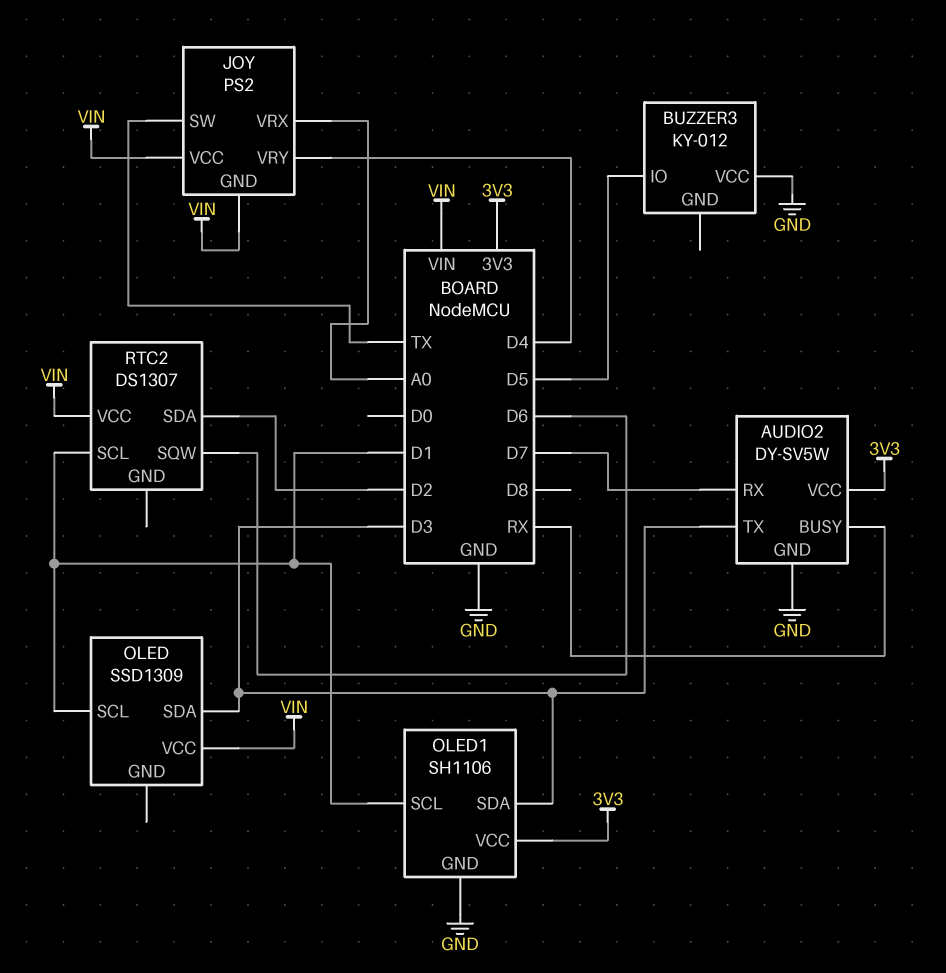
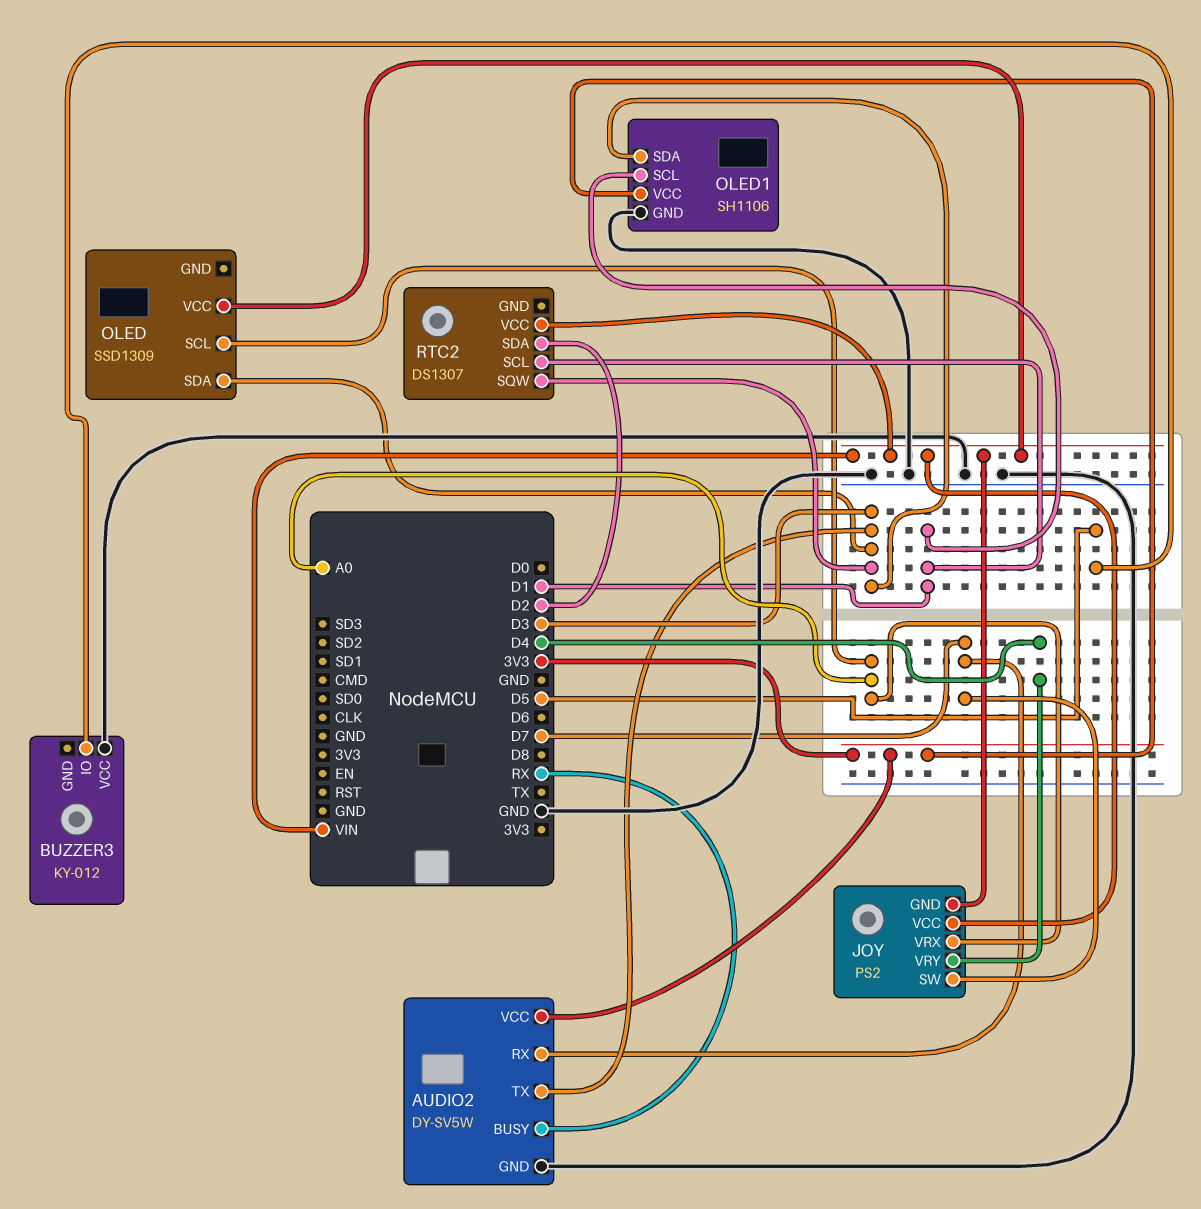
JOY pin SW: TX -> D7
OLED pin SCL: D1 -> A0
RTC2 pin SQW: D6 -> D3

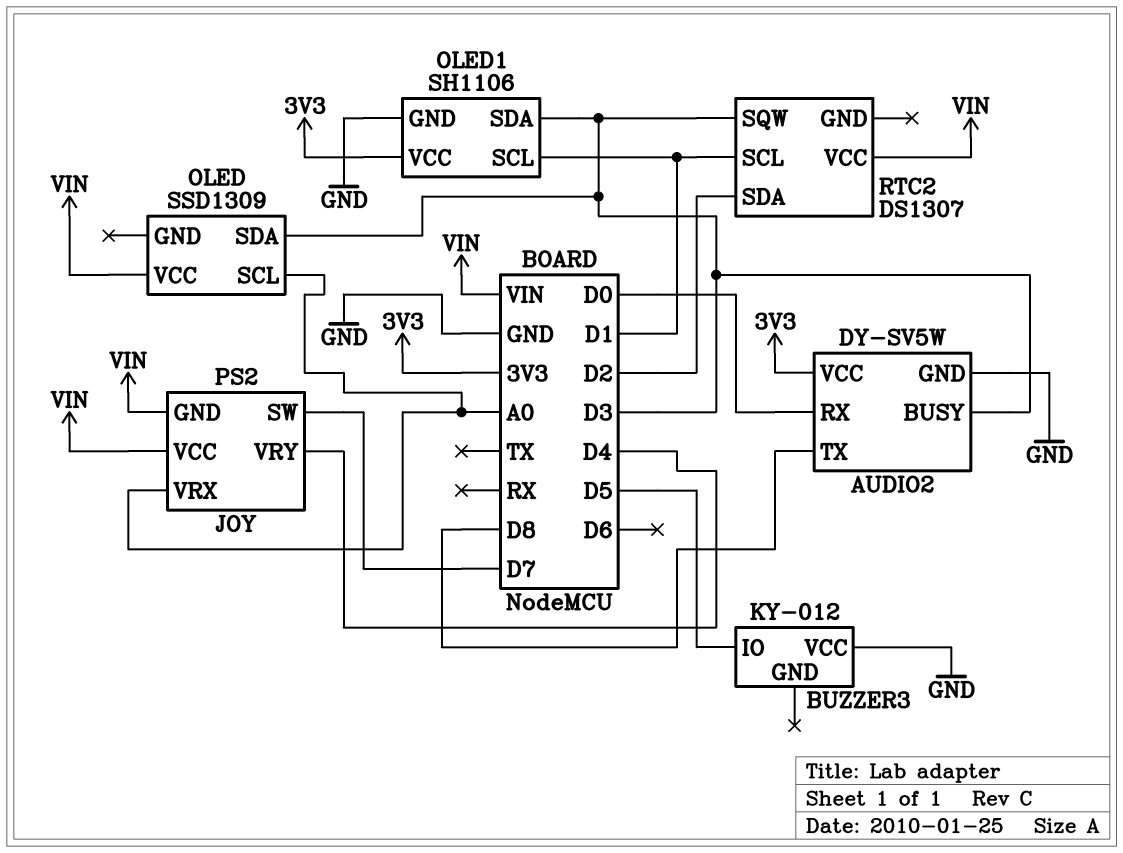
AUDIO2 pin BUSY: RX -> D3
AUDIO2 pin RX: D7 -> D0
AUDIO2 pin TX: D3 -> D8

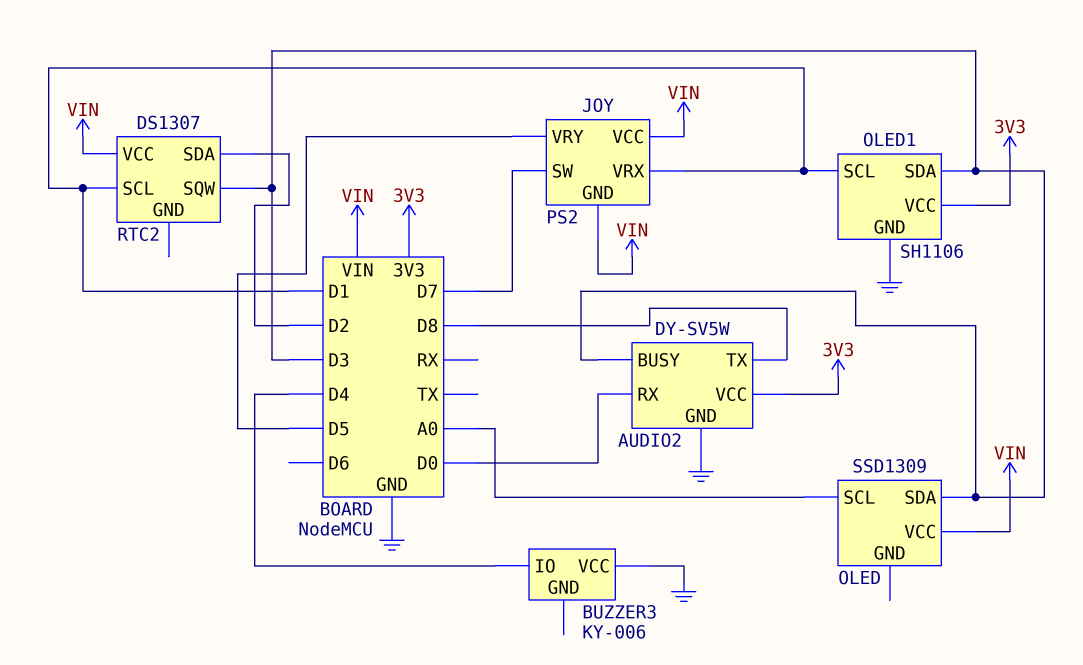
BUZZER3: KY-012 -> KY-006
BUZZER3 pin IO: D5 -> D4
JOY pin VRX: A0 -> D1
JOY pin VRY: D4 -> D5

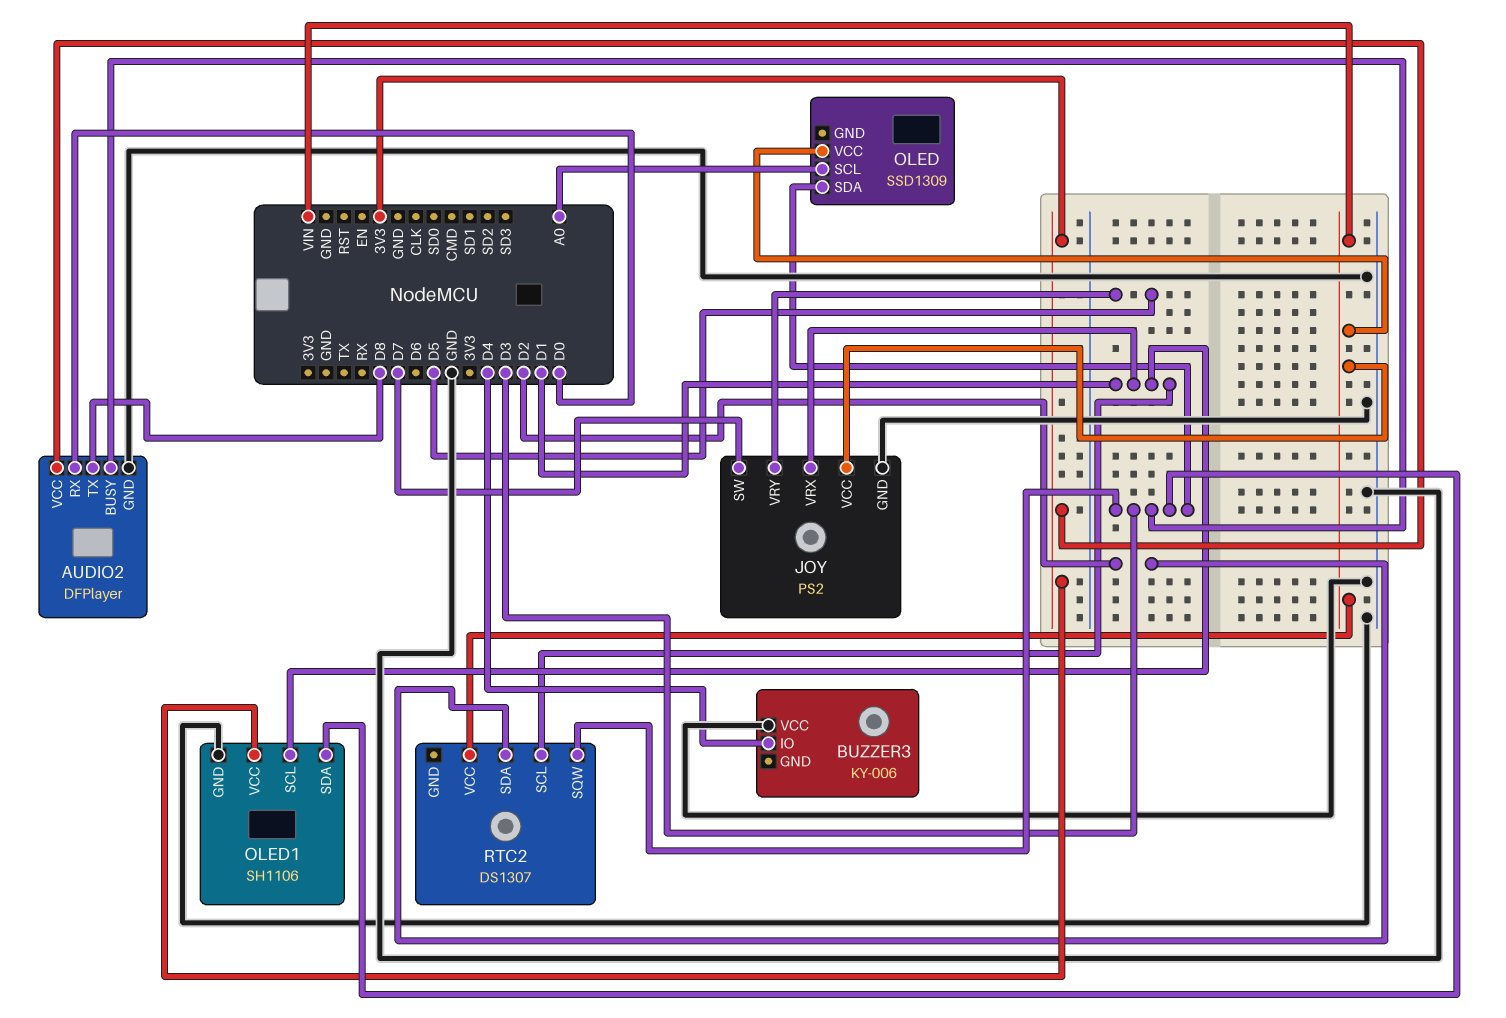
AUDIO2: DY-SV5W -> DFPlayer
JOY pin GND: VIN -> GND

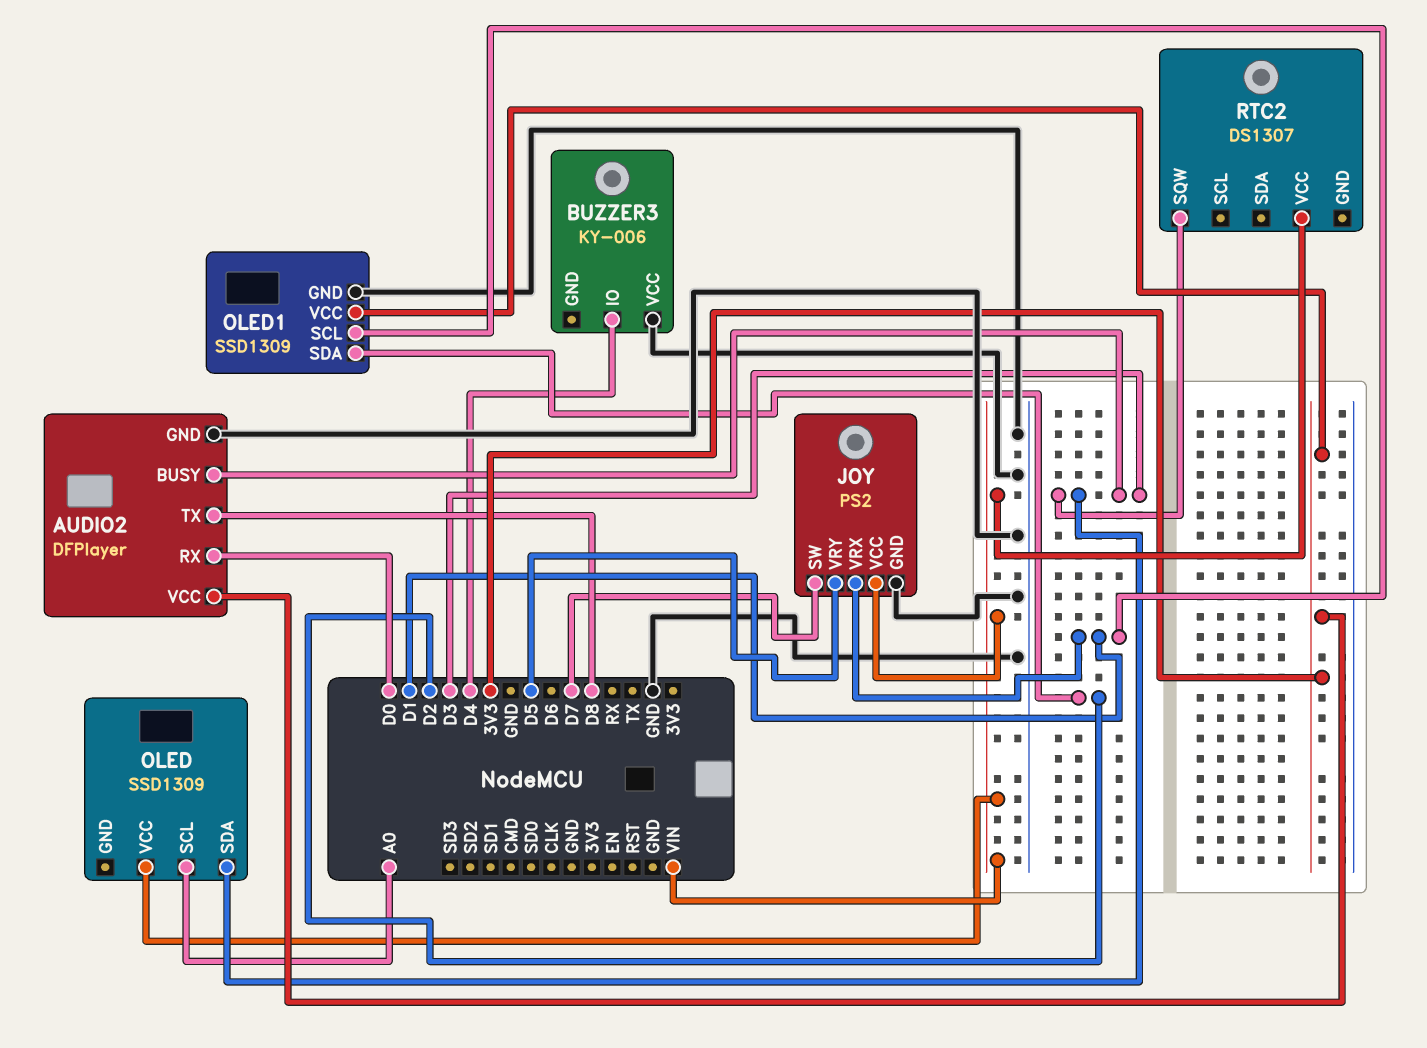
OLED1: SH1106 -> SSD1309
OLED1 pin SDA: D3 -> D2
RTC2 pin SCL: D1 -> none
RTC2 pin SDA: D2 -> none

